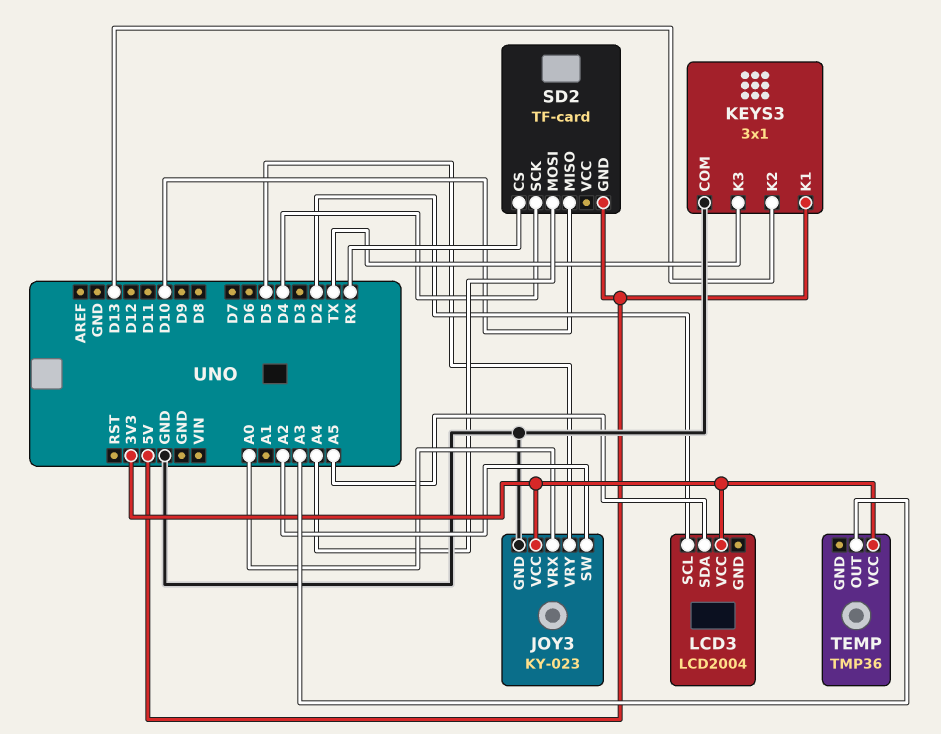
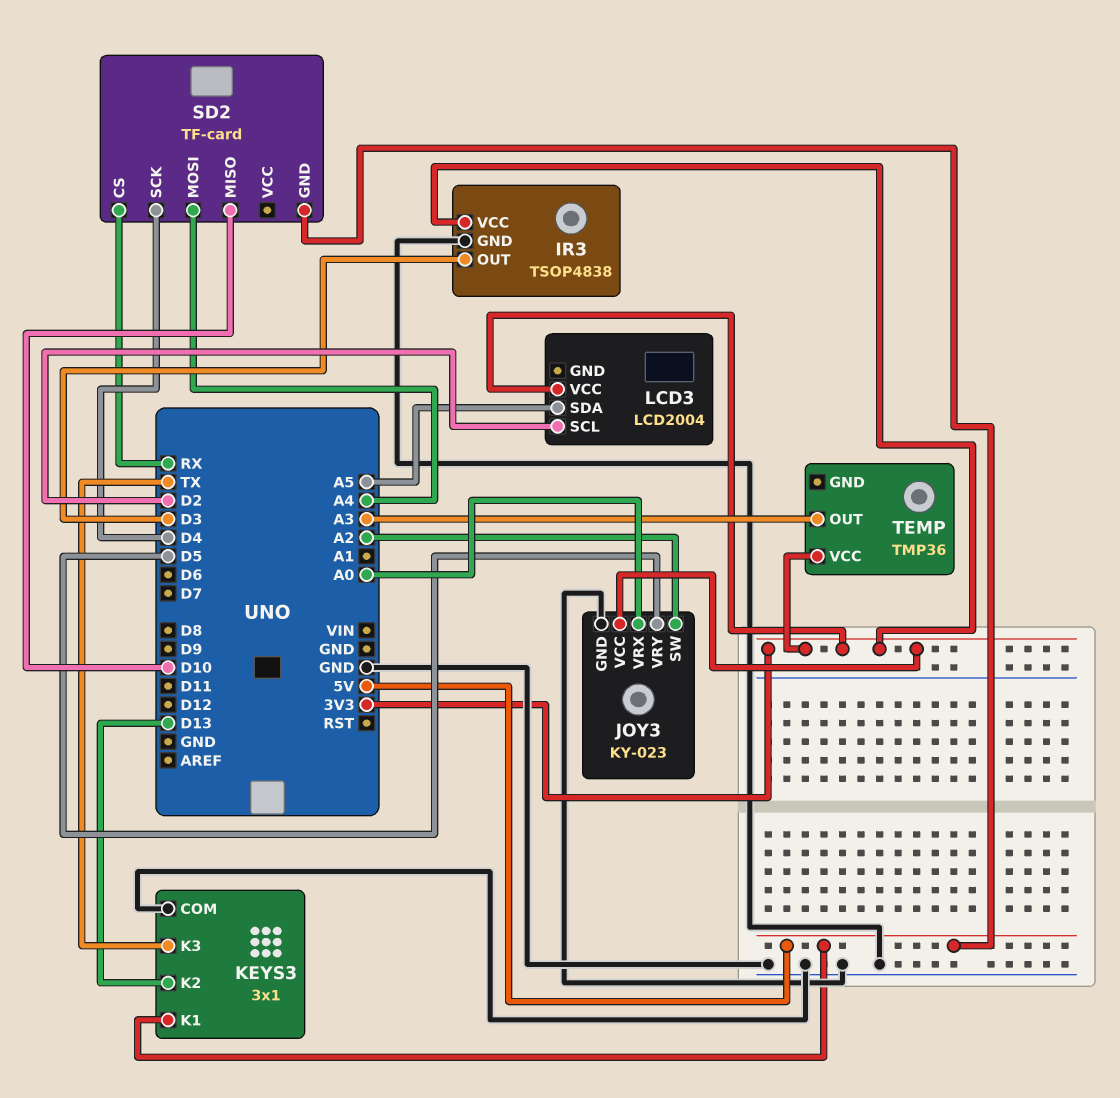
IR3: none -> TSOP4838
IR3 pin GND: none -> GND
IR3 pin OUT: none -> D3
IR3 pin VCC: none -> 3V3

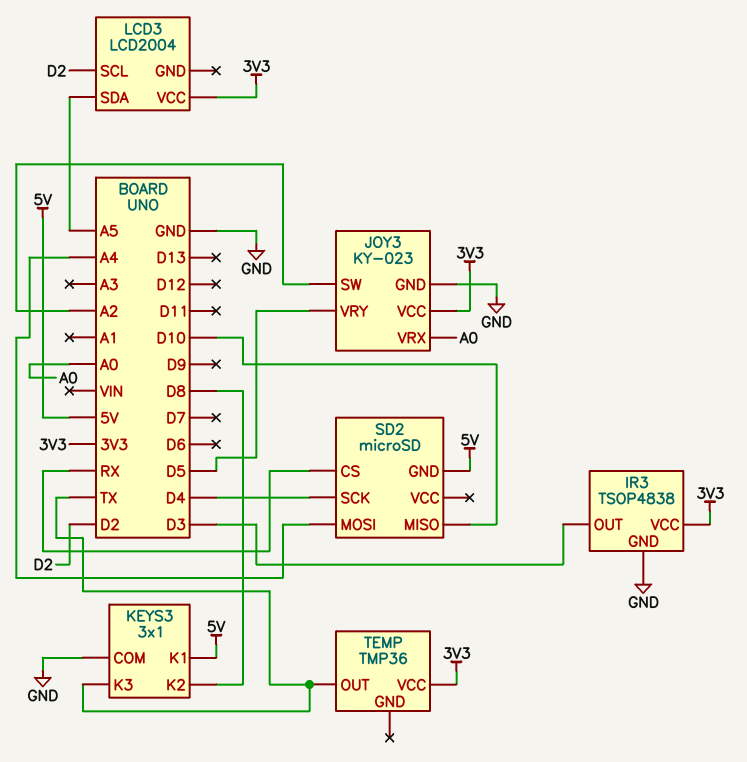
KEYS3 pin K2: D13 -> D8
SD2: TF-card -> microSD
TEMP pin OUT: A3 -> TX

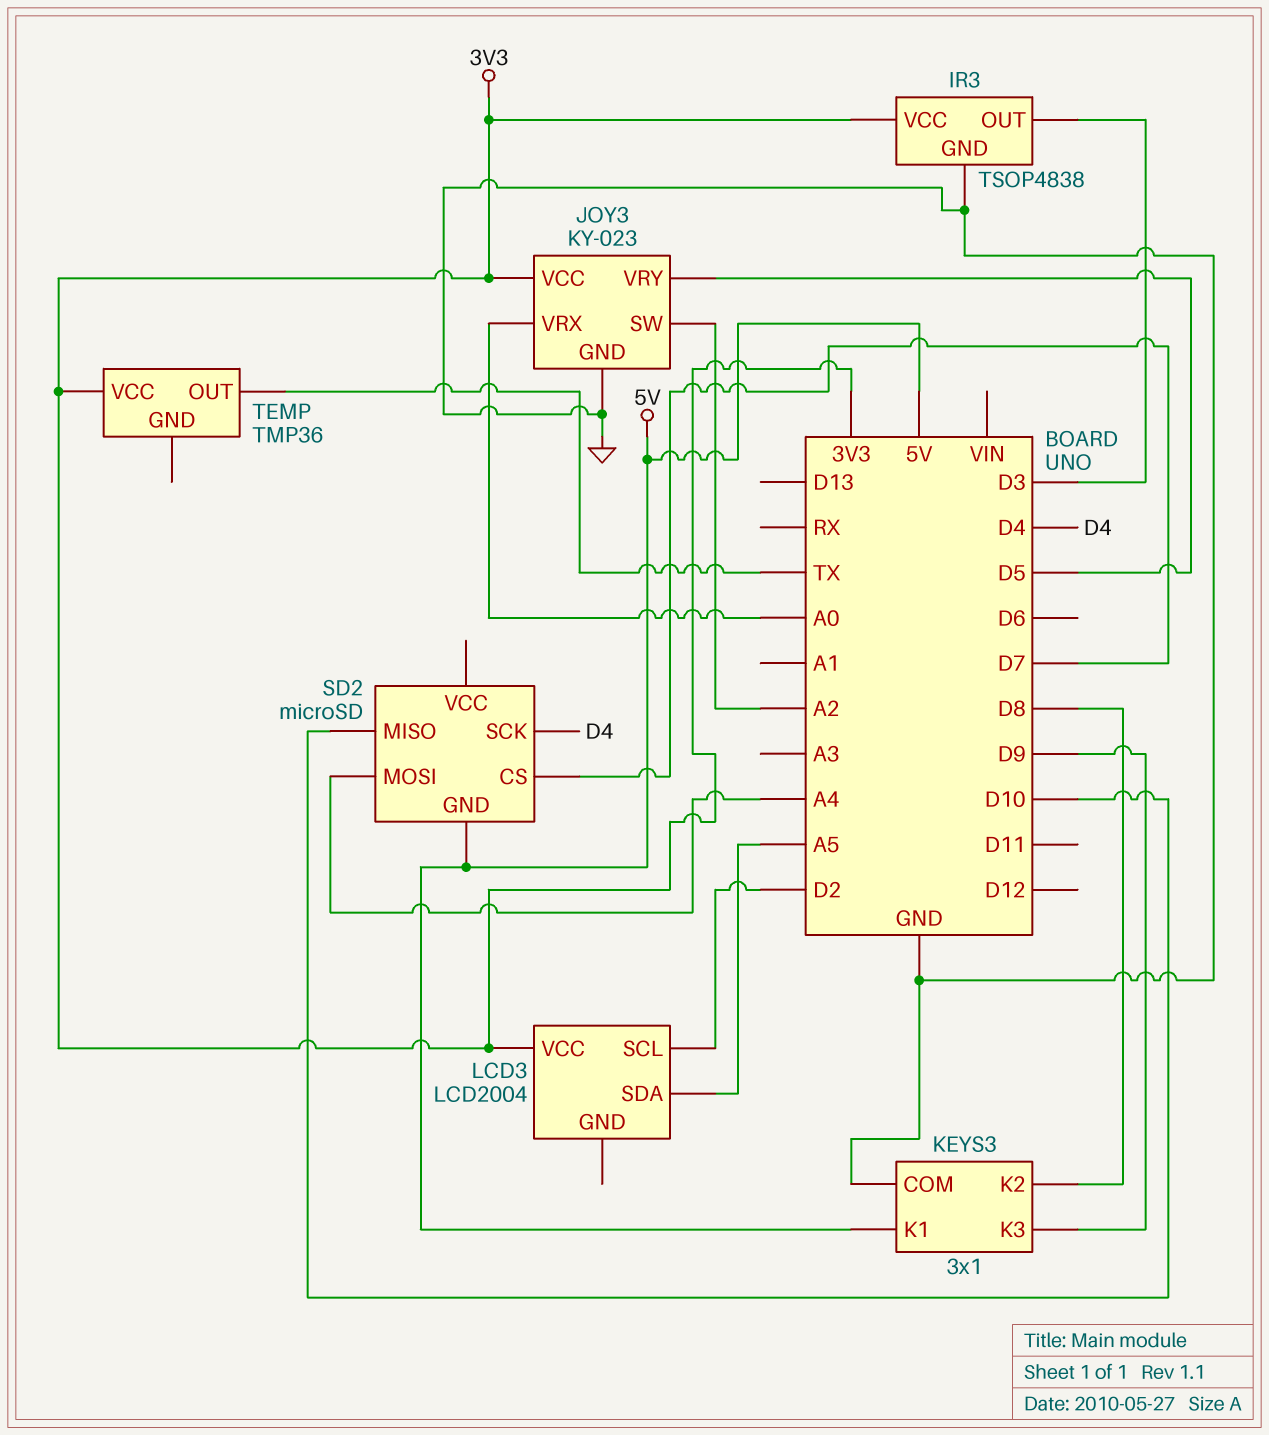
KEYS3 pin K3: TX -> D9
SD2 pin CS: RX -> D7

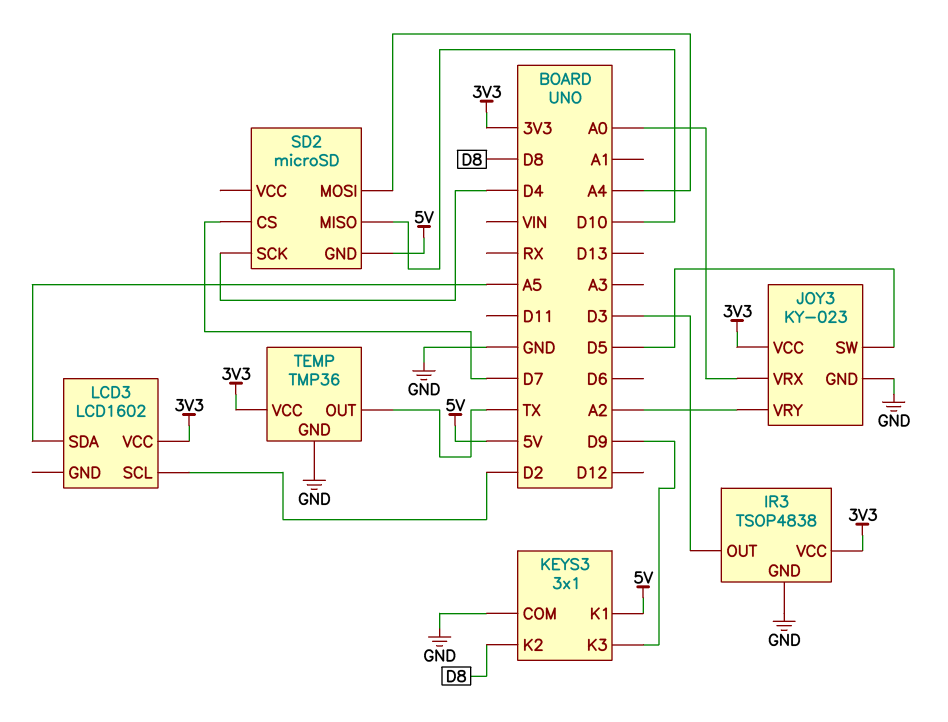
JOY3 pin SW: A2 -> D5
JOY3 pin VRY: D5 -> A2
LCD3: LCD2004 -> LCD1602
TEMP pin GND: none -> GND

